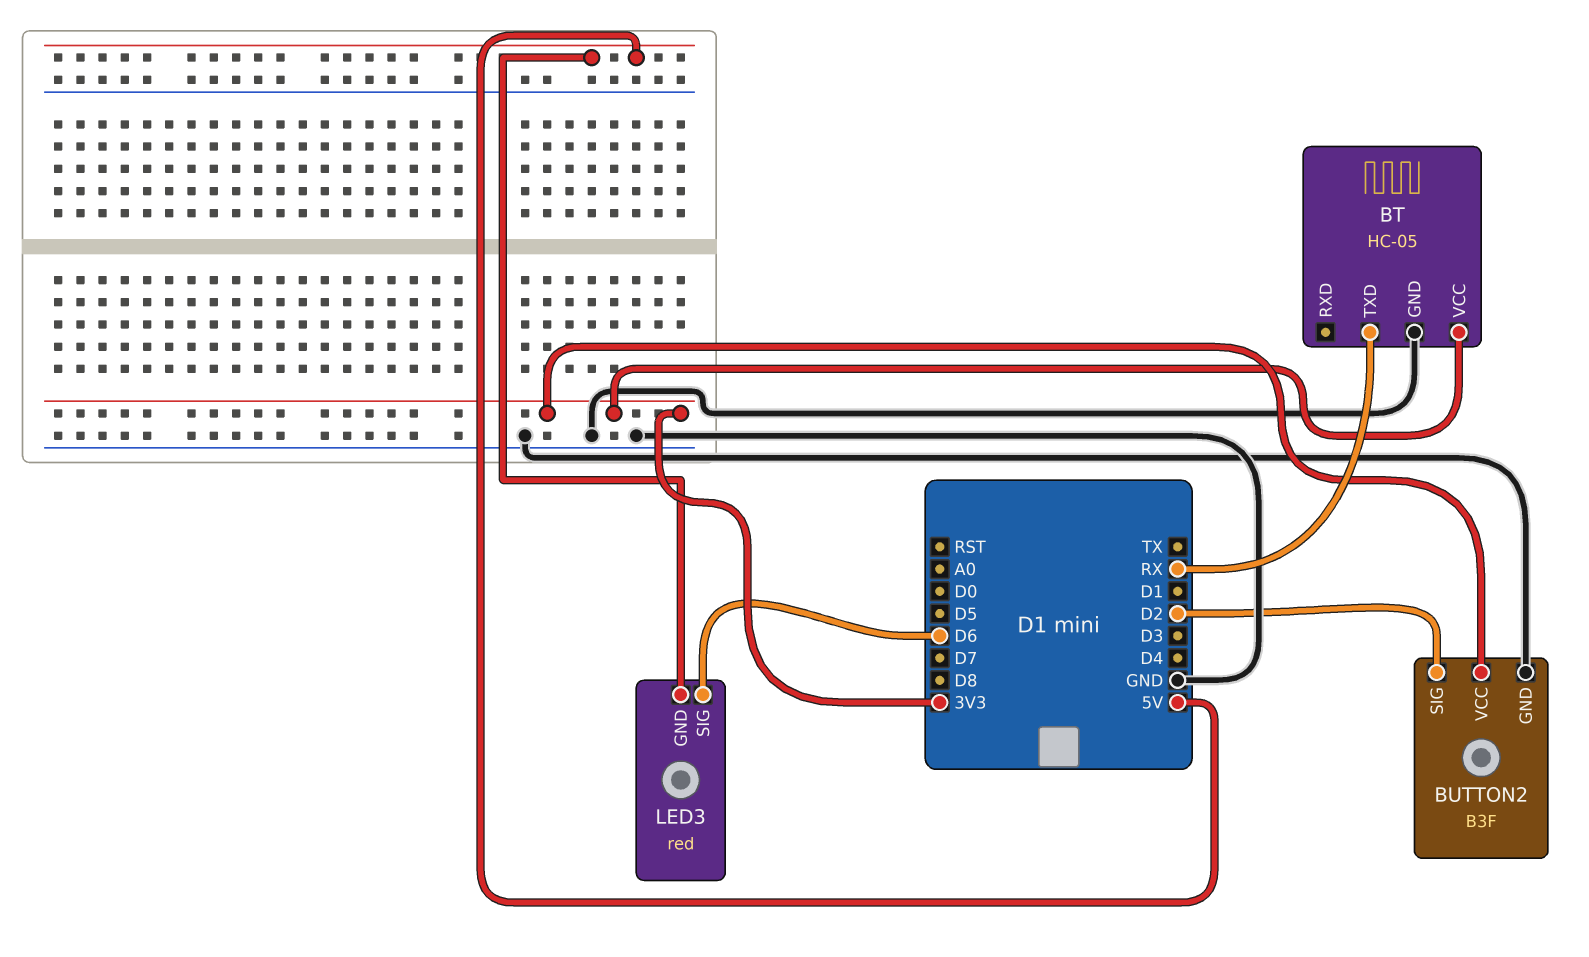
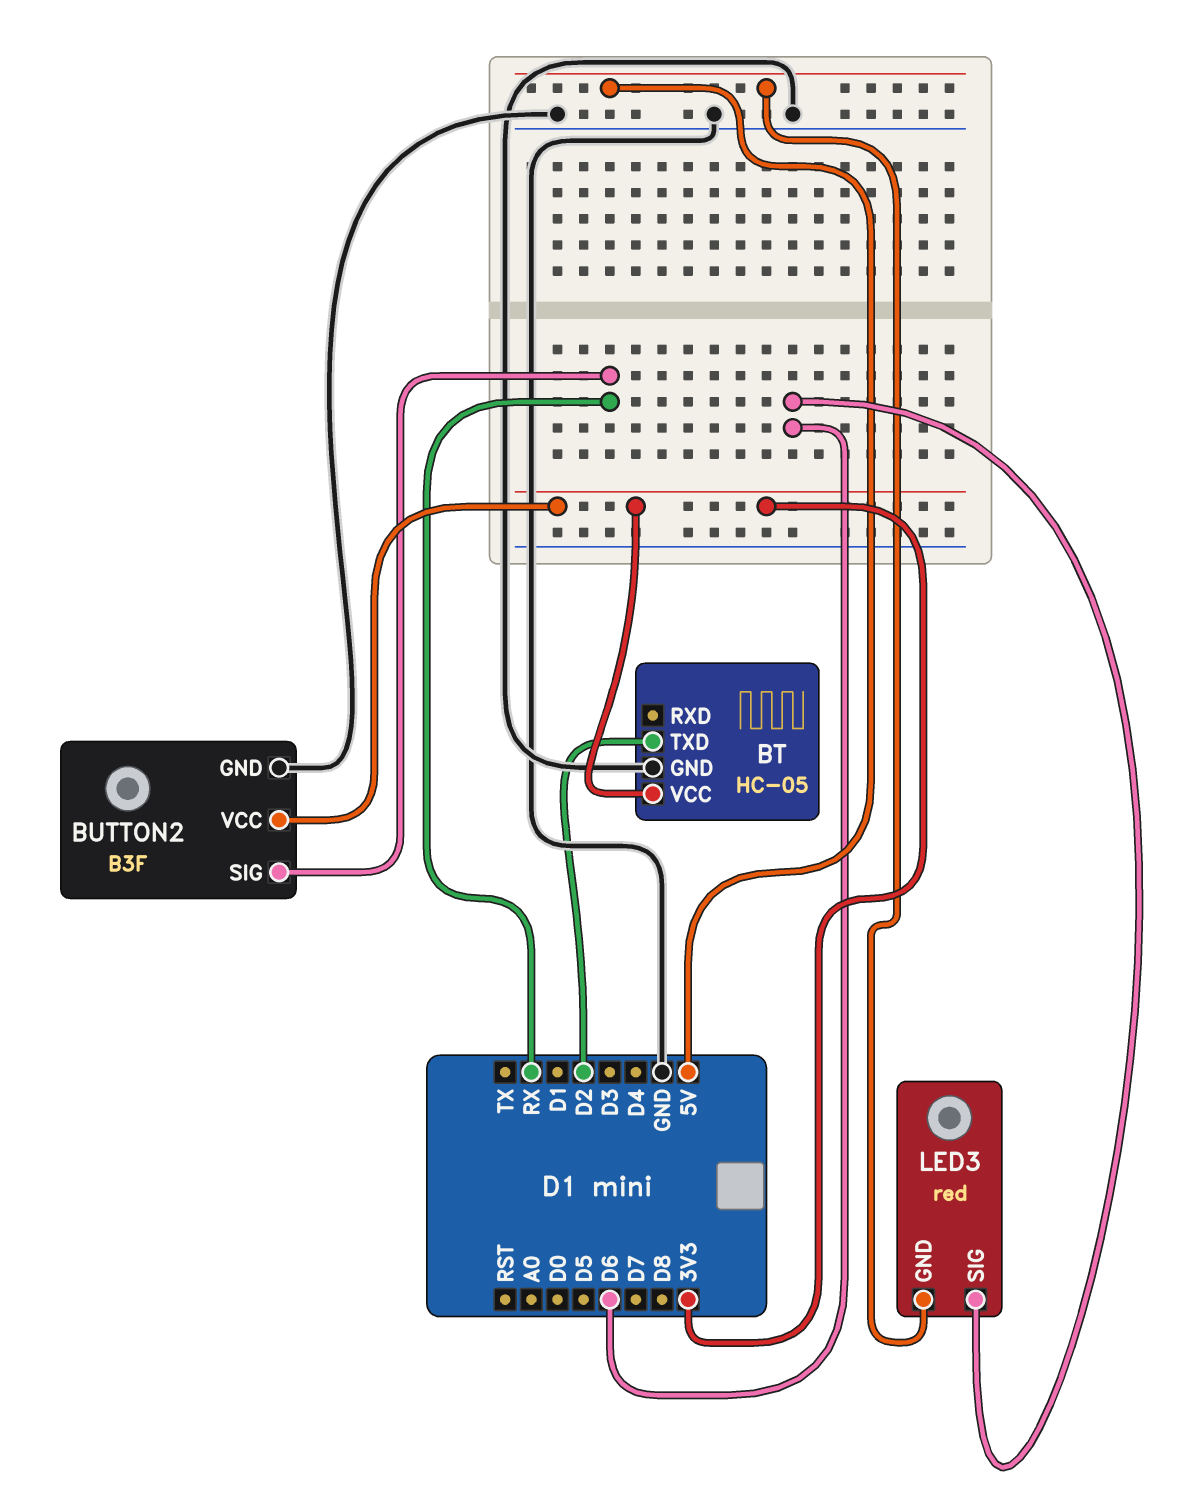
BT pin TXD: RX -> D2
BUTTON2 pin SIG: D2 -> RX

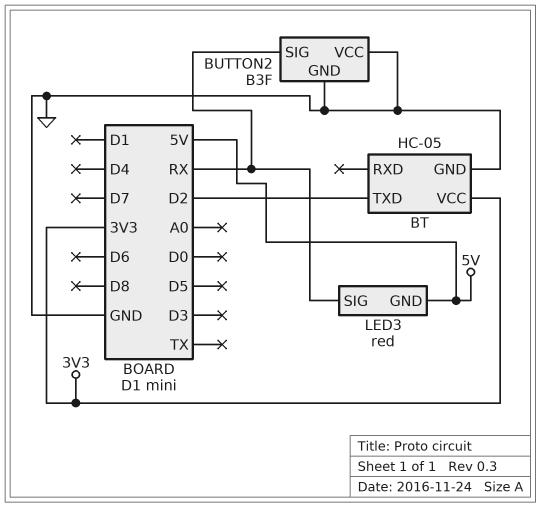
BUTTON2 pin VCC: 3V3 -> GND
LED3 pin SIG: D6 -> RX

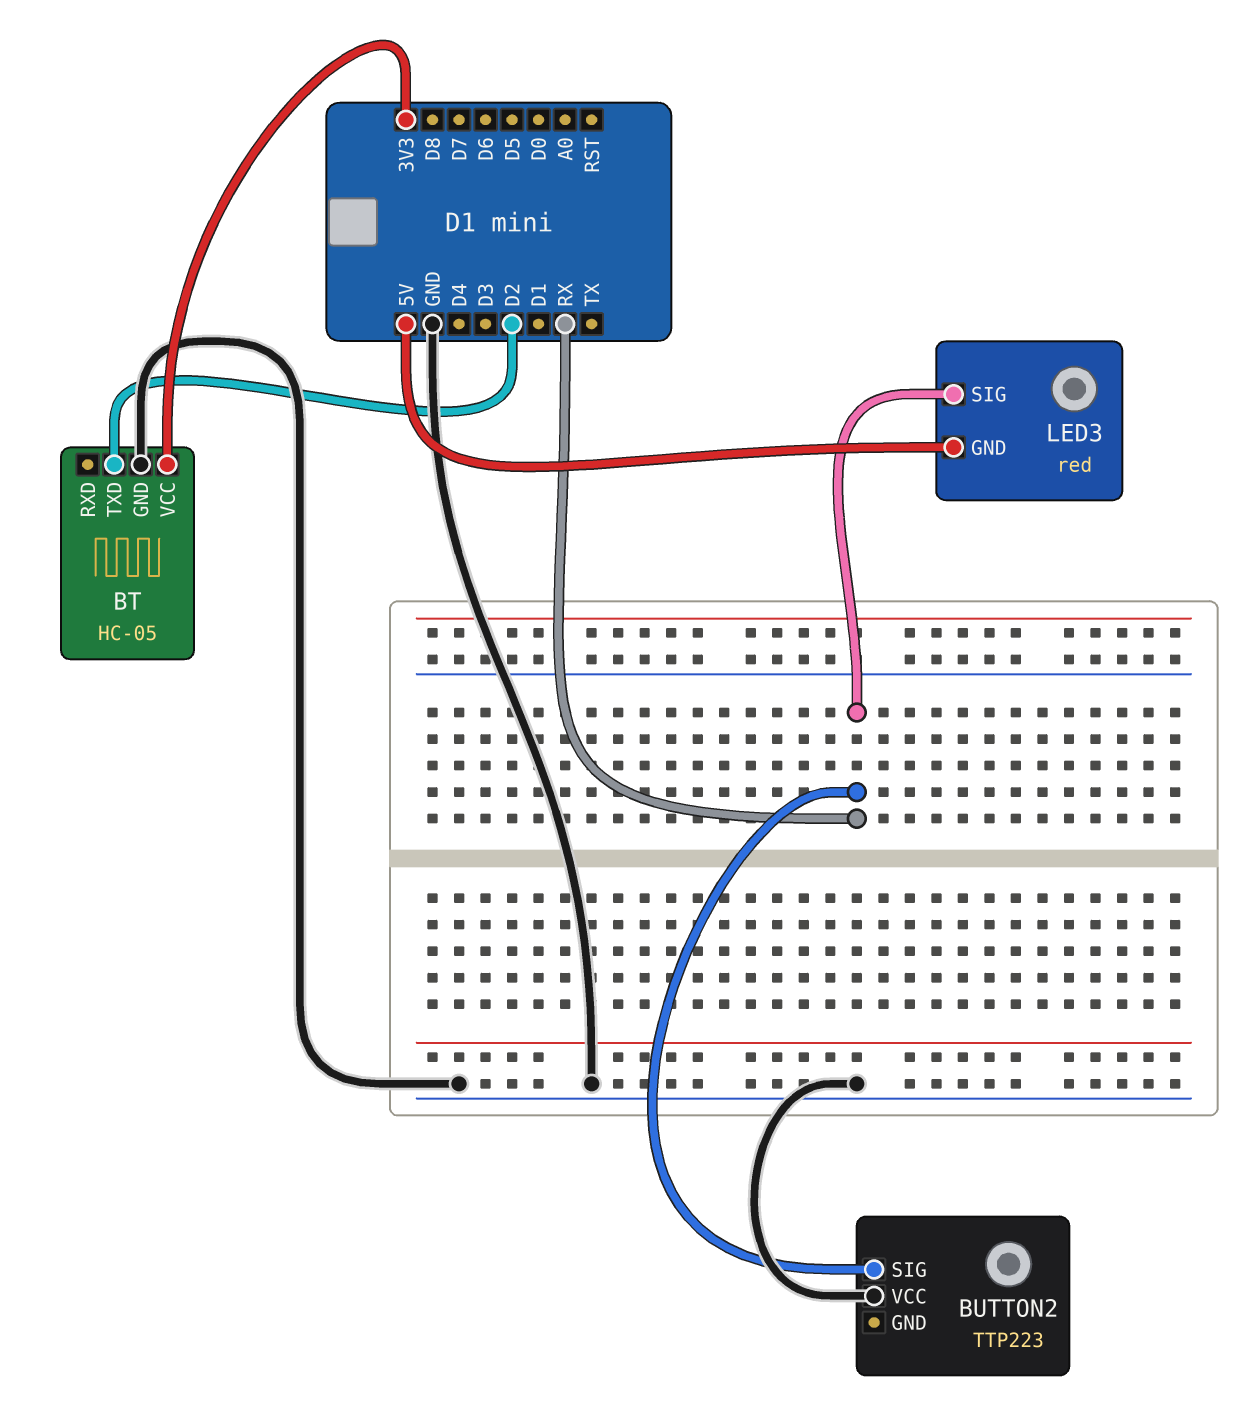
BUTTON2: B3F -> TTP223
BUTTON2 pin GND: GND -> none

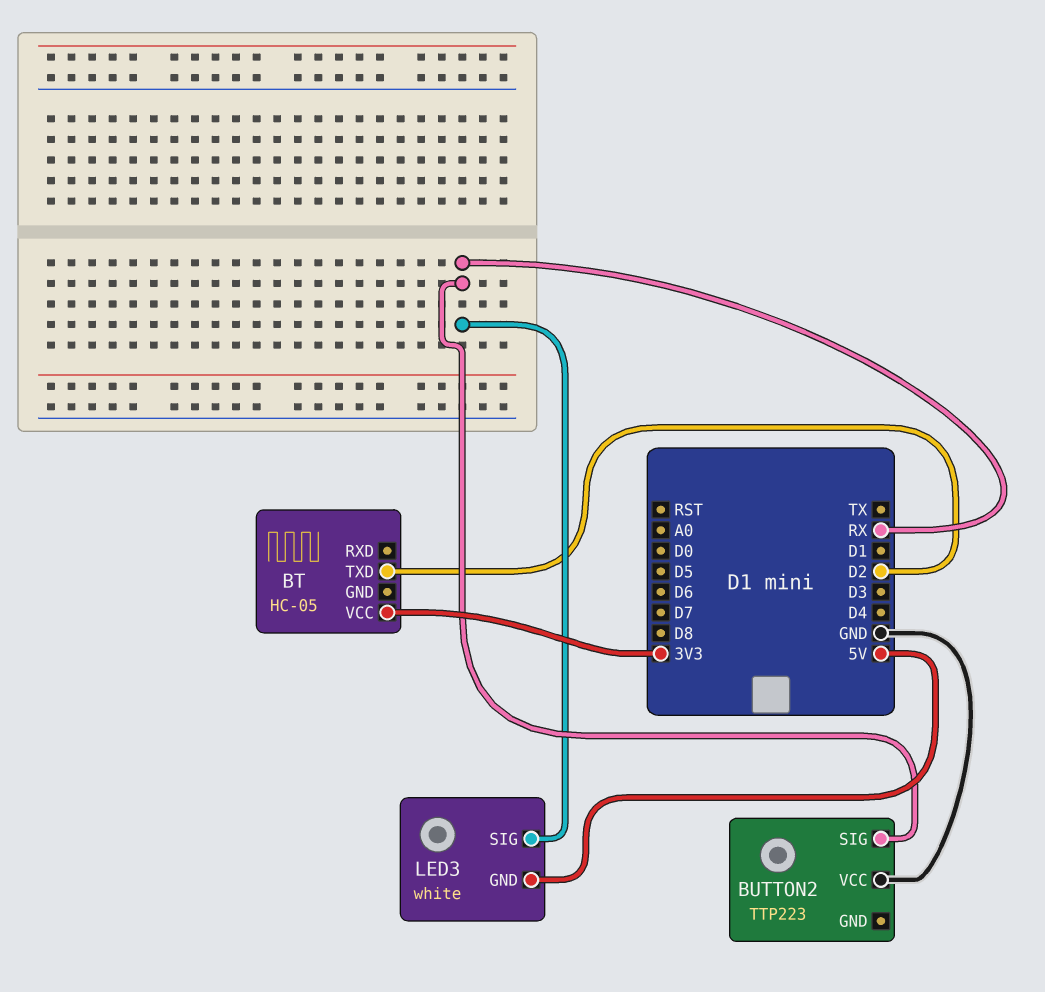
BT pin GND: GND -> none
LED3: red -> white

